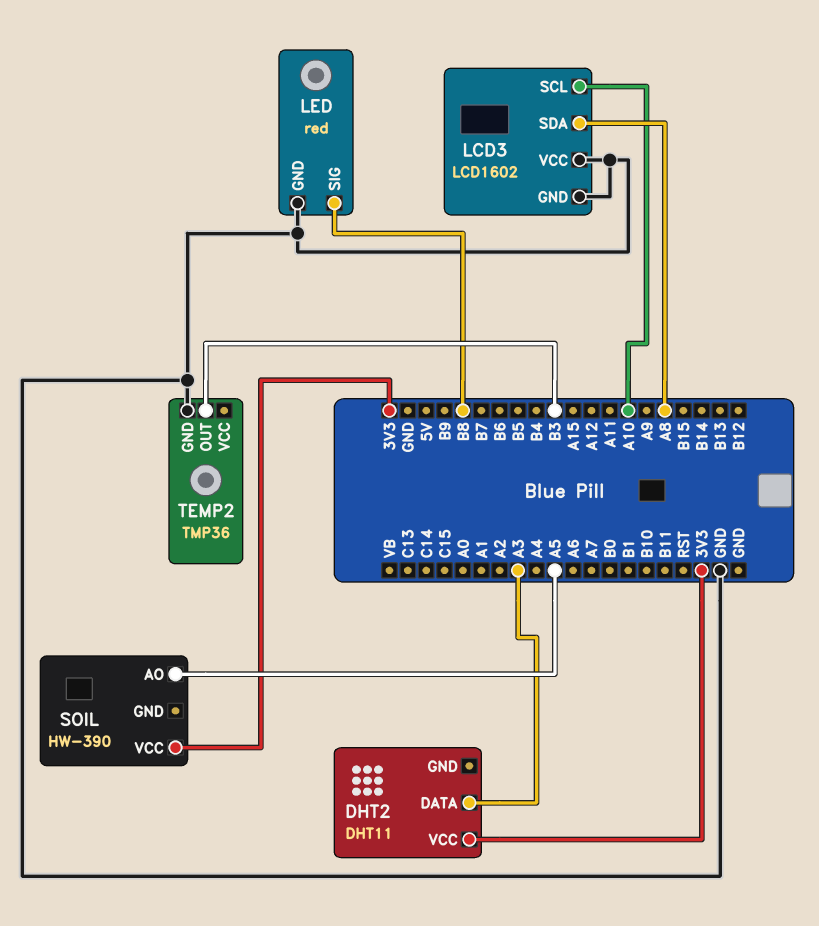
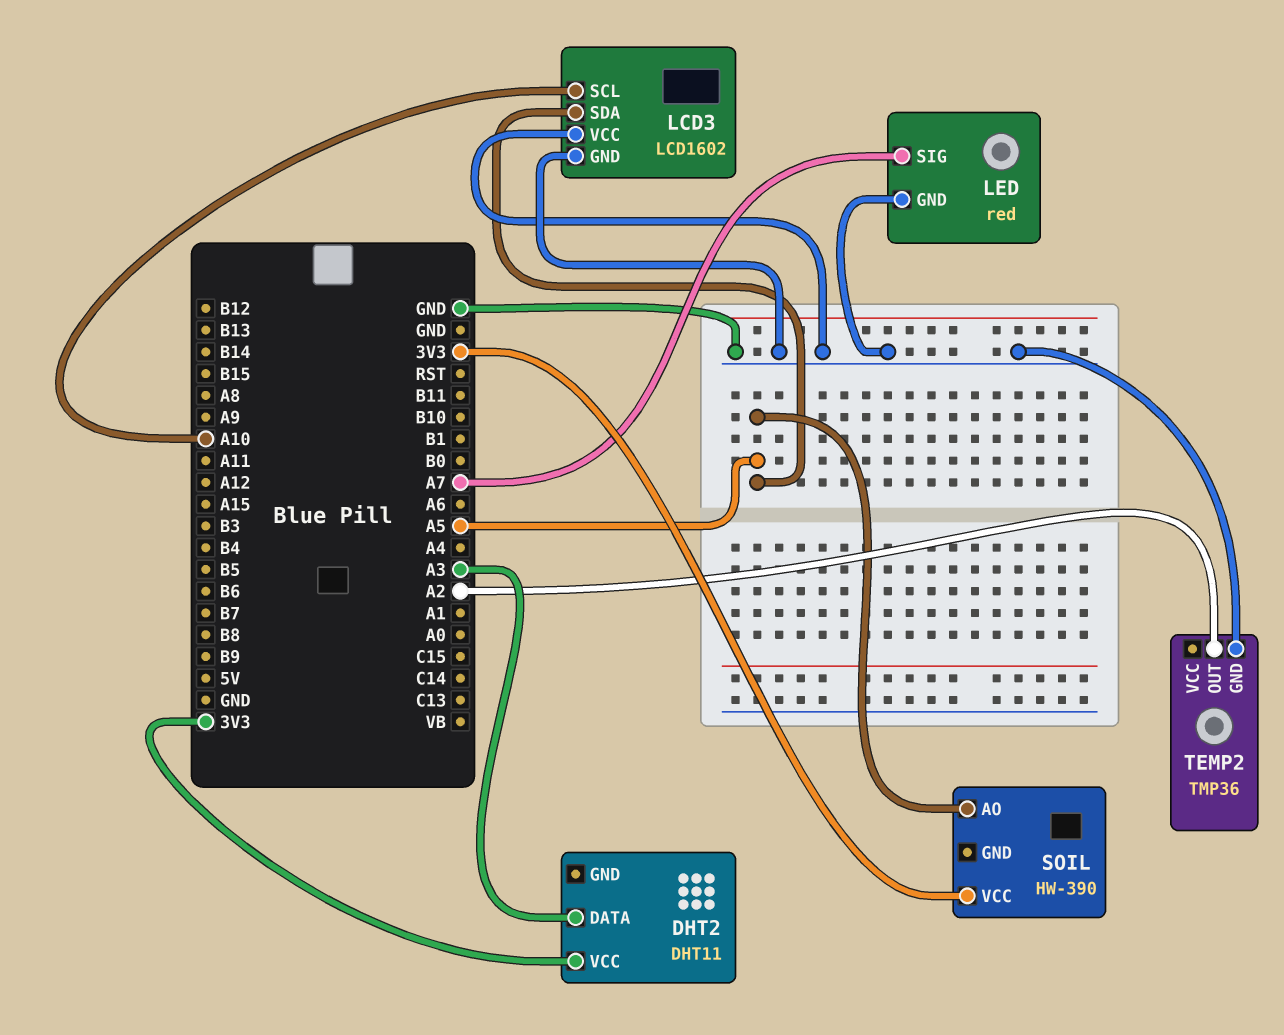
LCD3 pin SDA: A8 -> A5
LED pin SIG: B8 -> A7
TEMP2 pin OUT: B3 -> A2

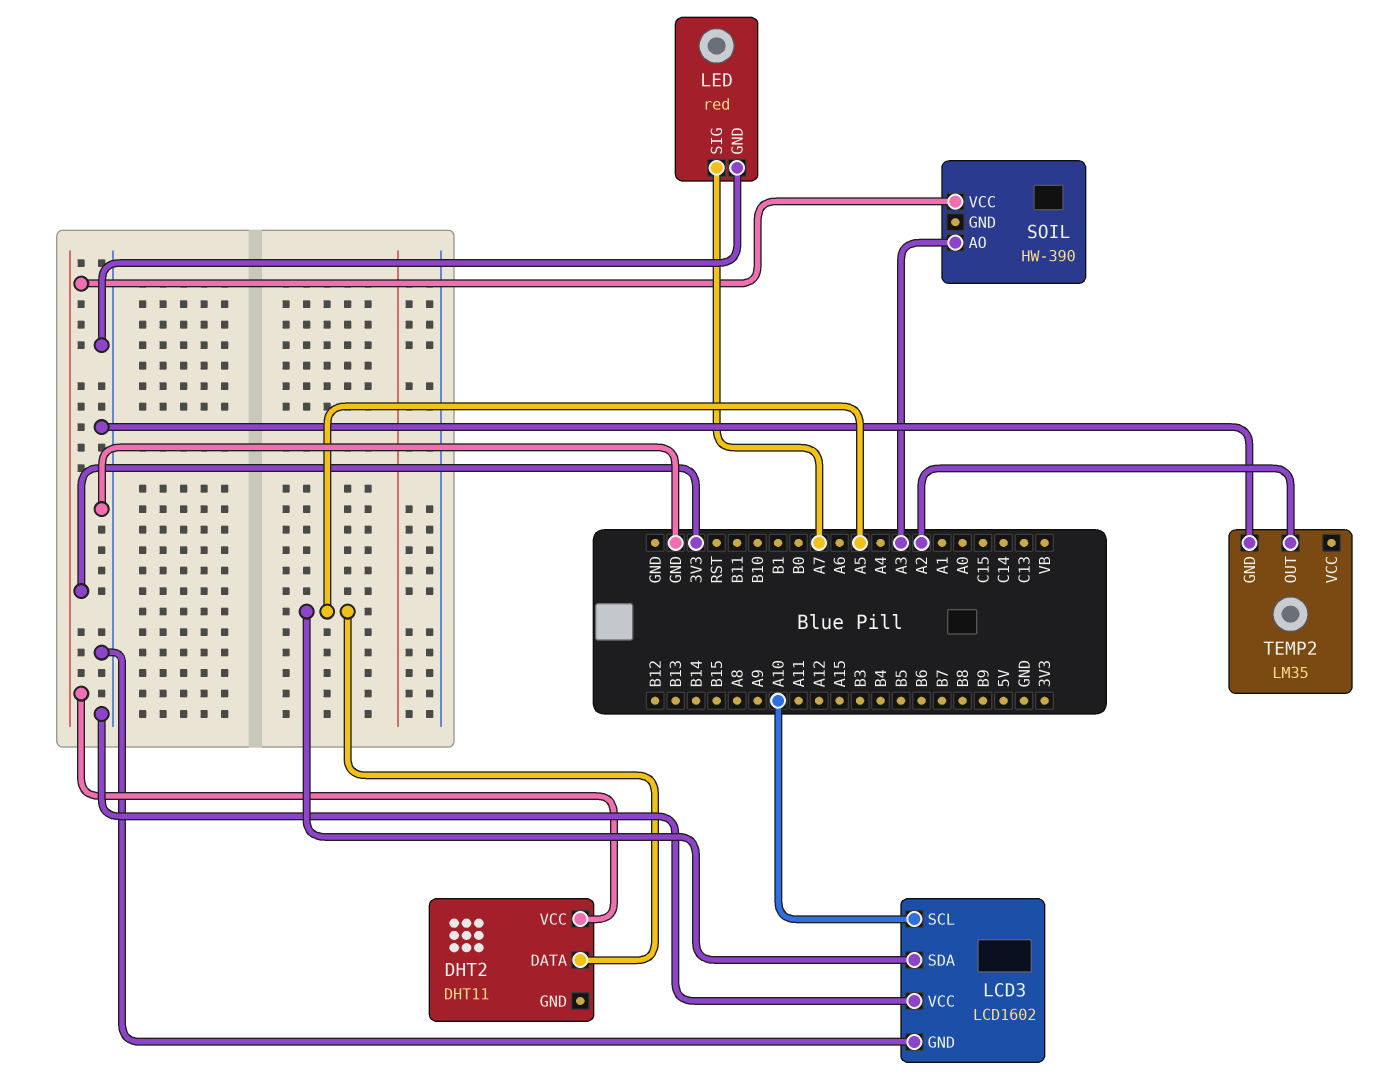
DHT2 pin DATA: A3 -> A5
SOIL pin AO: A5 -> A3
TEMP2: TMP36 -> LM35

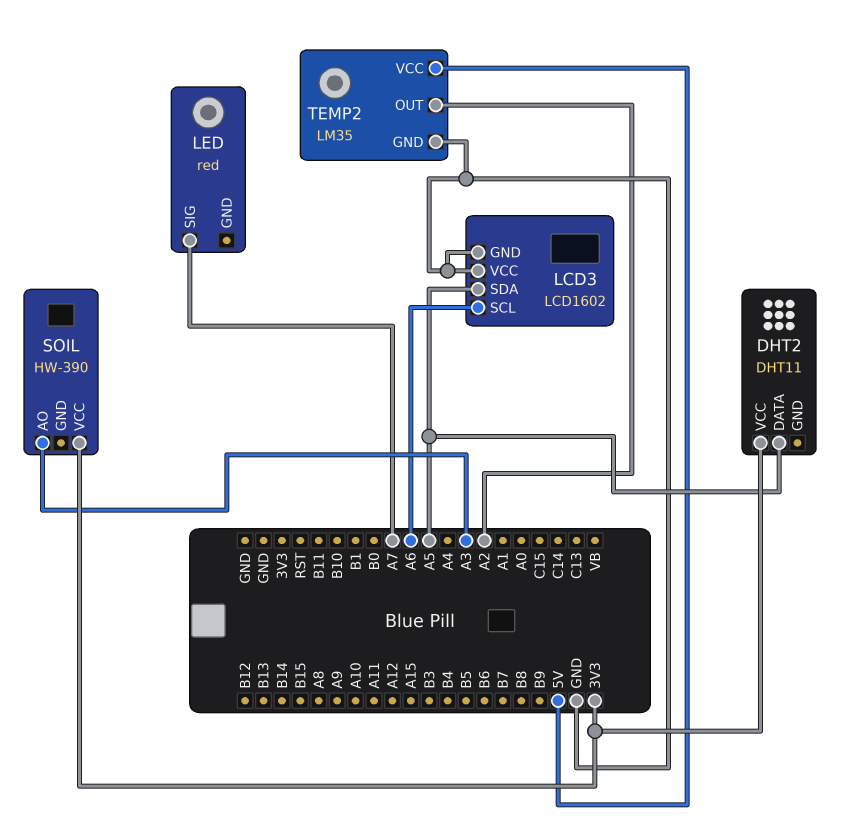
LCD3 pin SCL: A10 -> A6
LED pin GND: GND -> none
TEMP2 pin VCC: none -> 5V

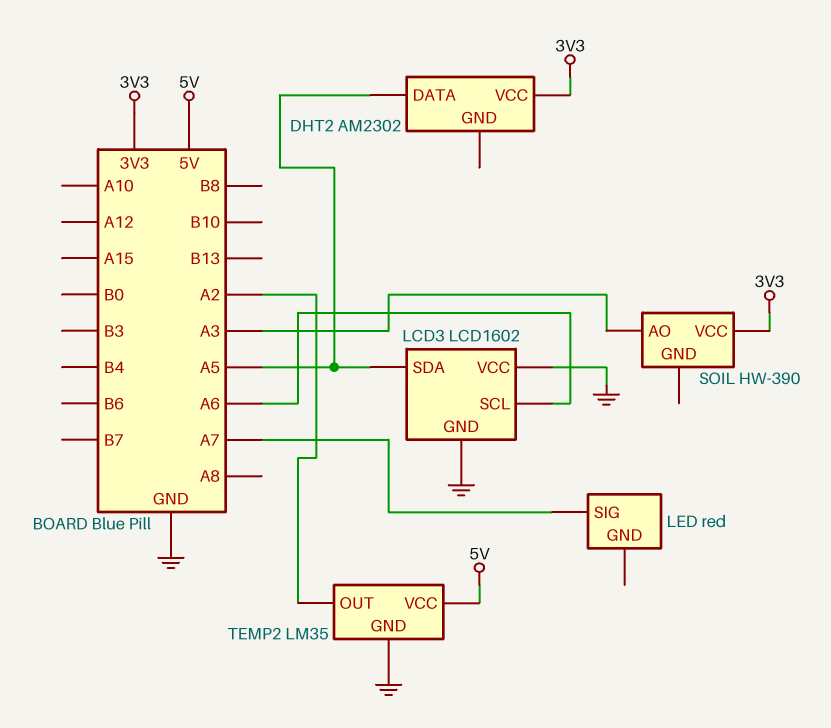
DHT2: DHT11 -> AM2302

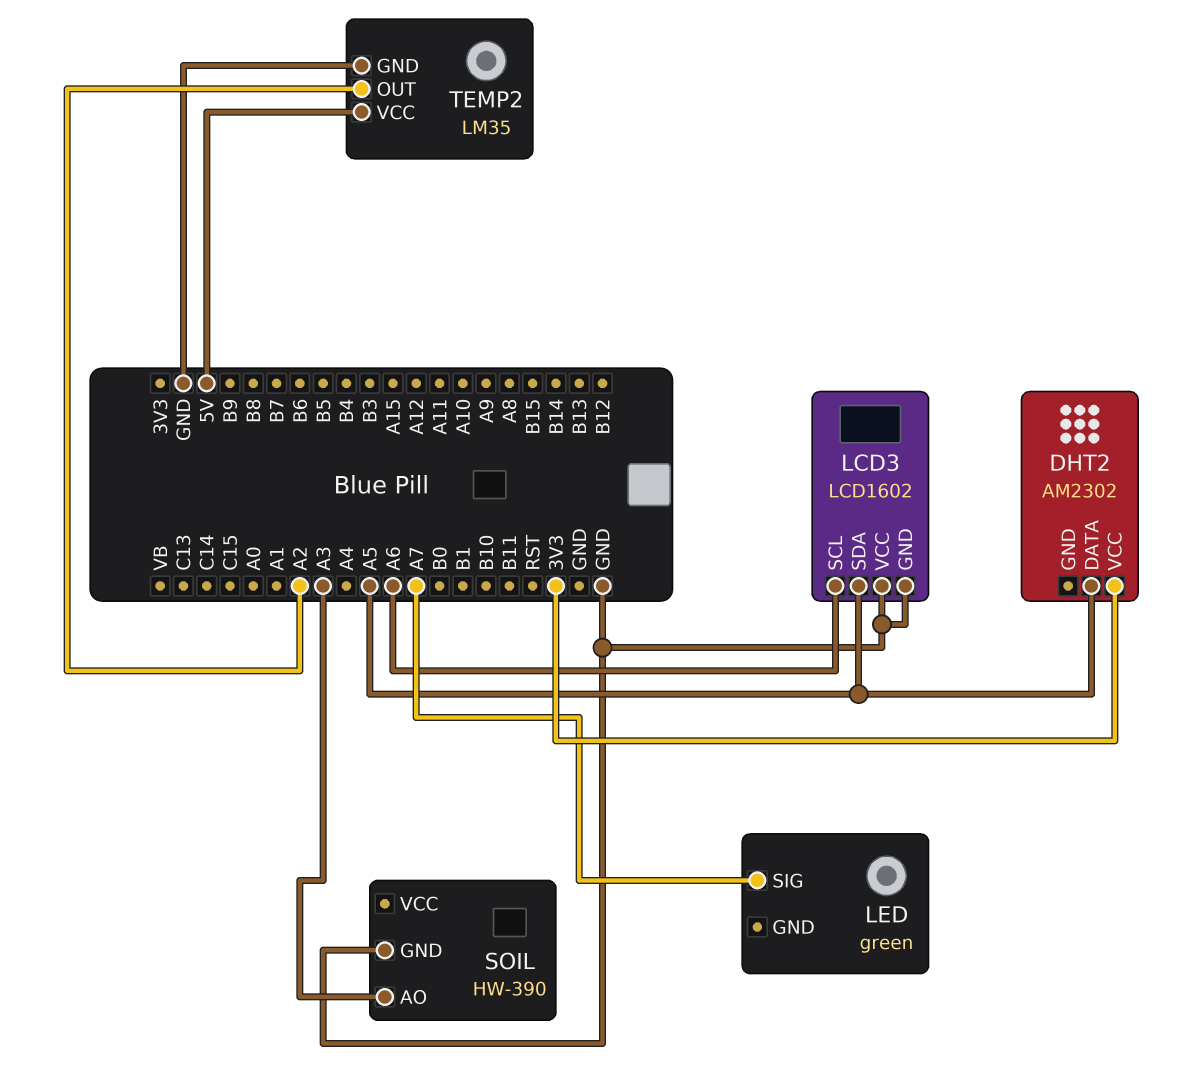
LED: red -> green
SOIL pin GND: none -> GND
SOIL pin VCC: 3V3 -> none

